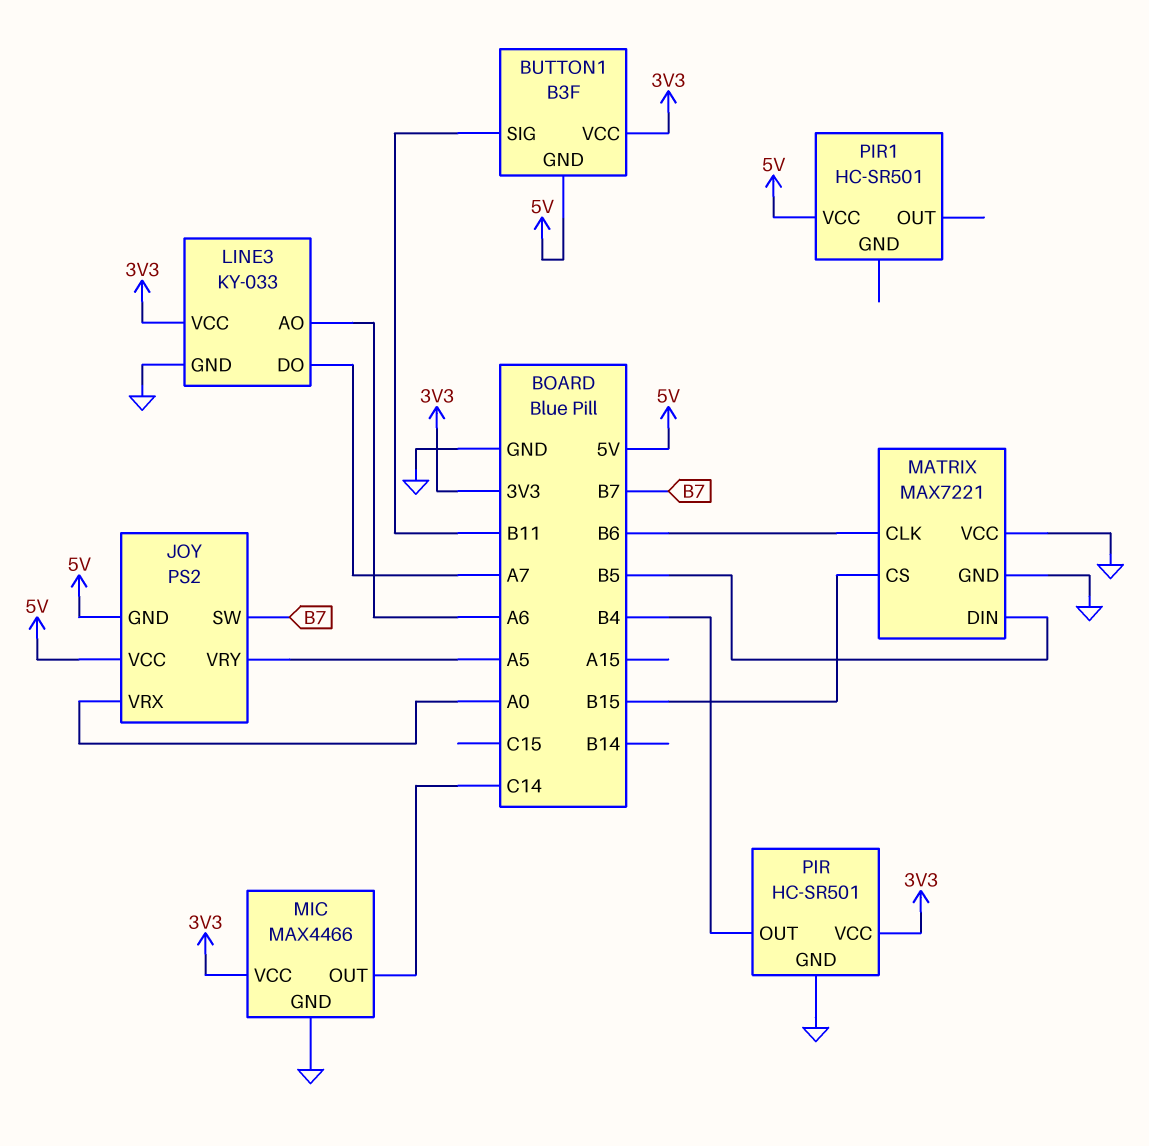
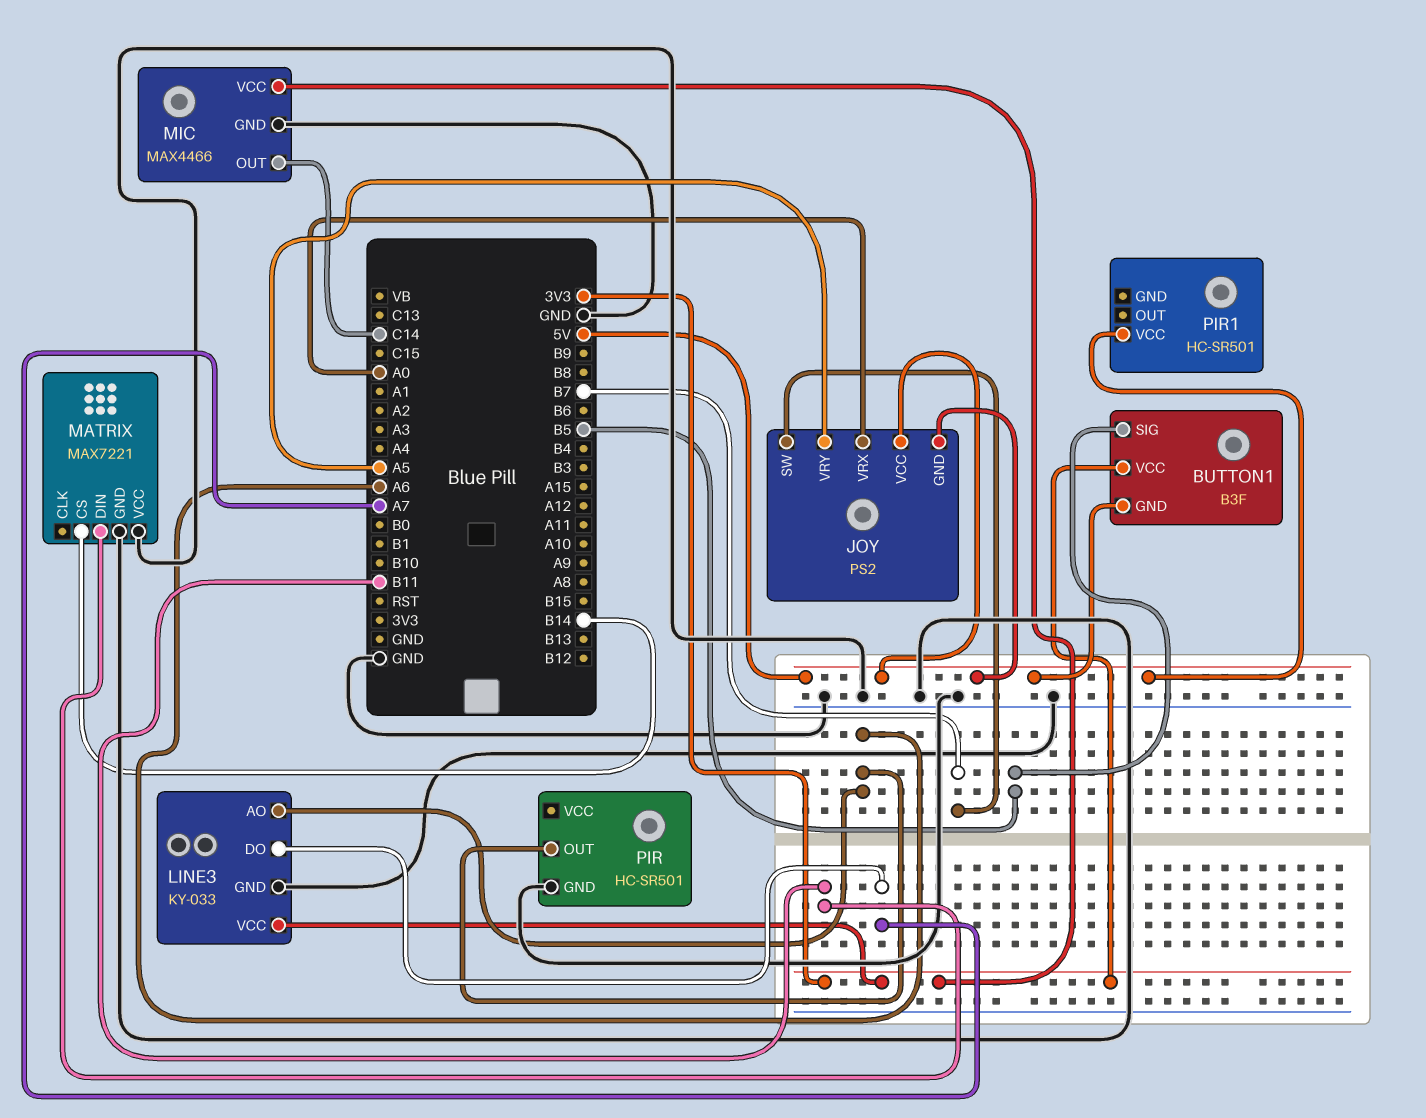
BUTTON1 pin SIG: B11 -> B5
MATRIX pin CLK: B6 -> none
MATRIX pin CS: B15 -> B14
MATRIX pin DIN: B5 -> B11
PIR pin OUT: B4 -> A6
PIR pin VCC: 3V3 -> none

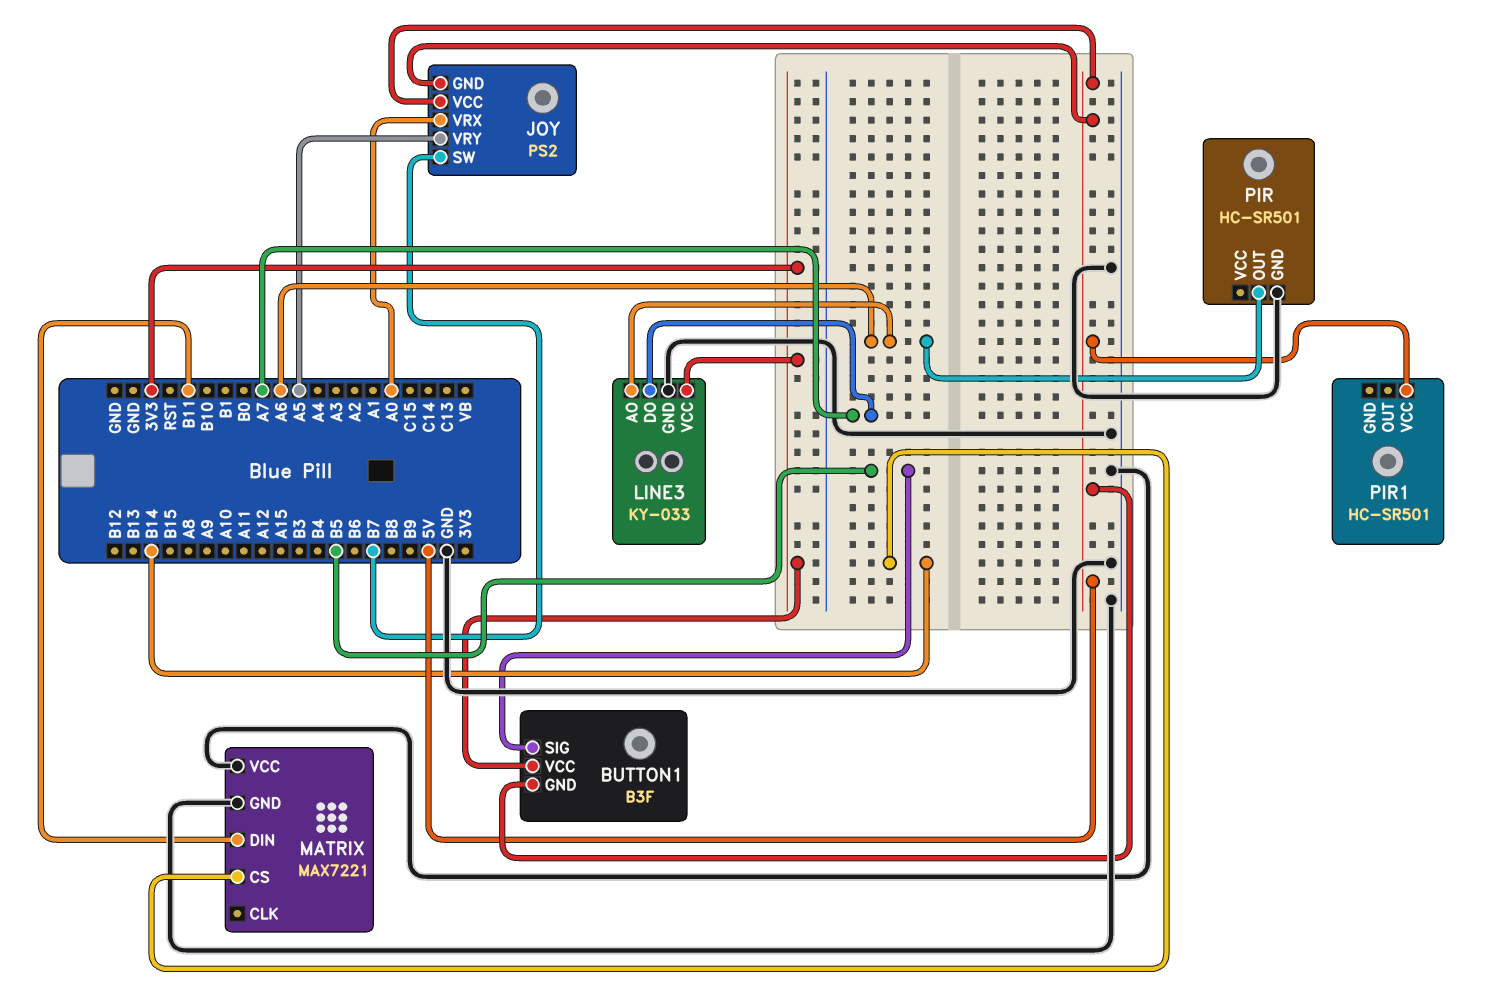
MIC: MAX4466 -> none
MIC pin GND: GND -> none
MIC pin OUT: C14 -> none
MIC pin VCC: 3V3 -> none

